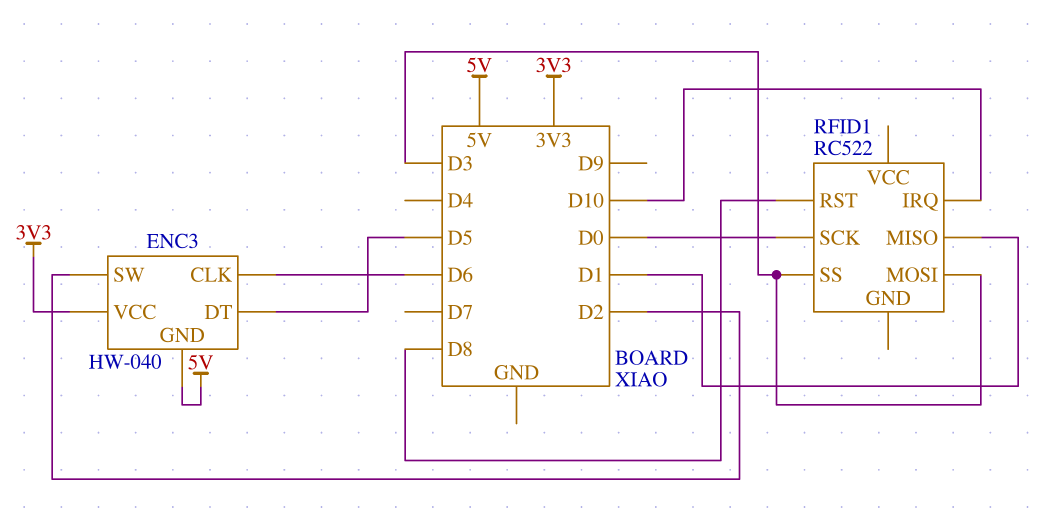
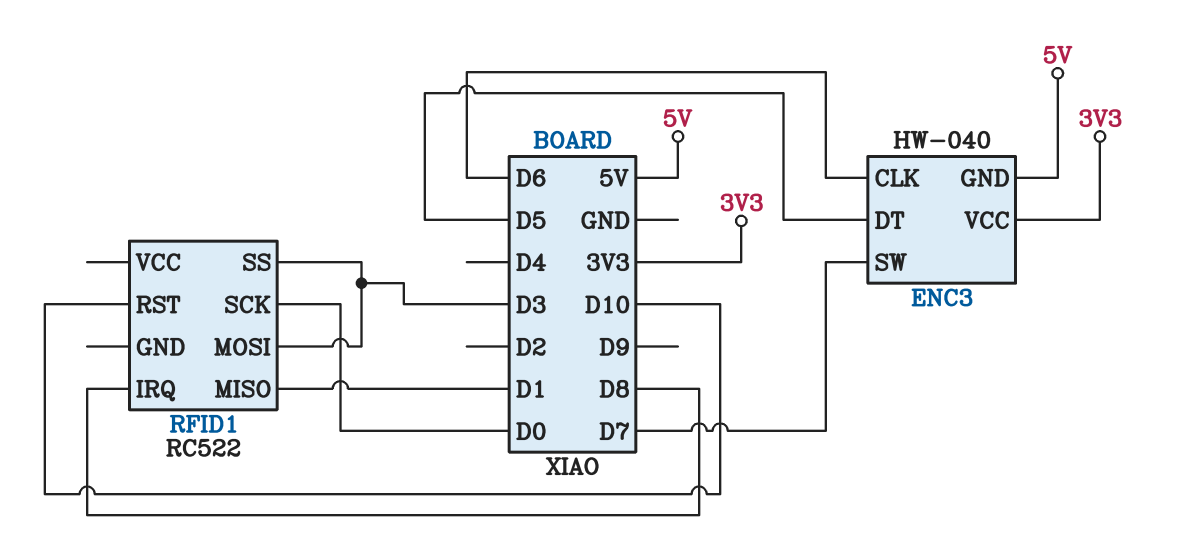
ENC3 pin SW: D2 -> D7
RFID1 pin IRQ: D10 -> D8
RFID1 pin RST: D8 -> D10

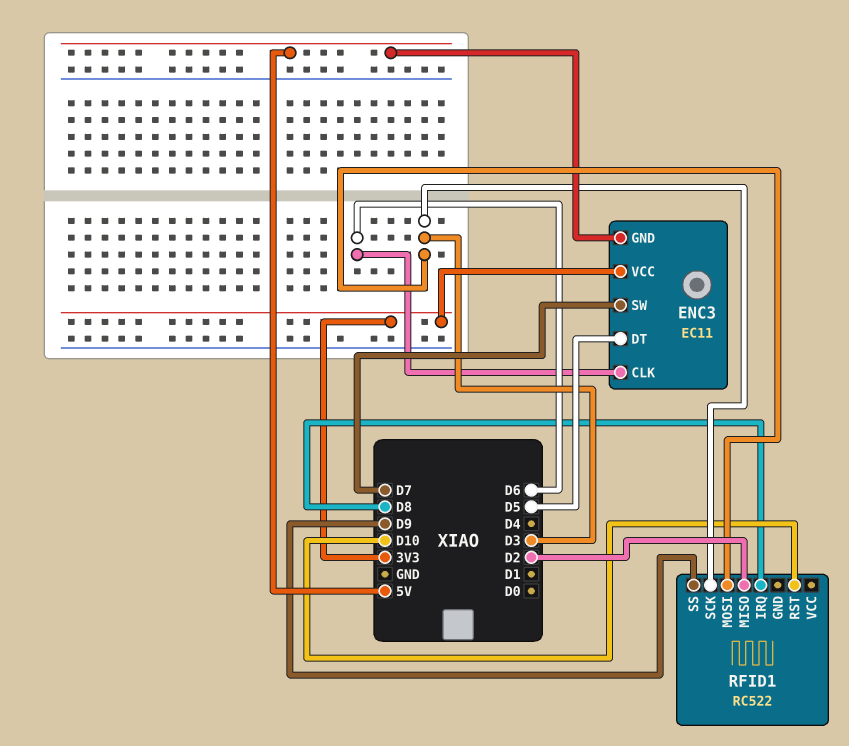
ENC3: HW-040 -> EC11
RFID1 pin MISO: D1 -> D2
RFID1 pin SCK: D0 -> D3
RFID1 pin SS: D3 -> D9

